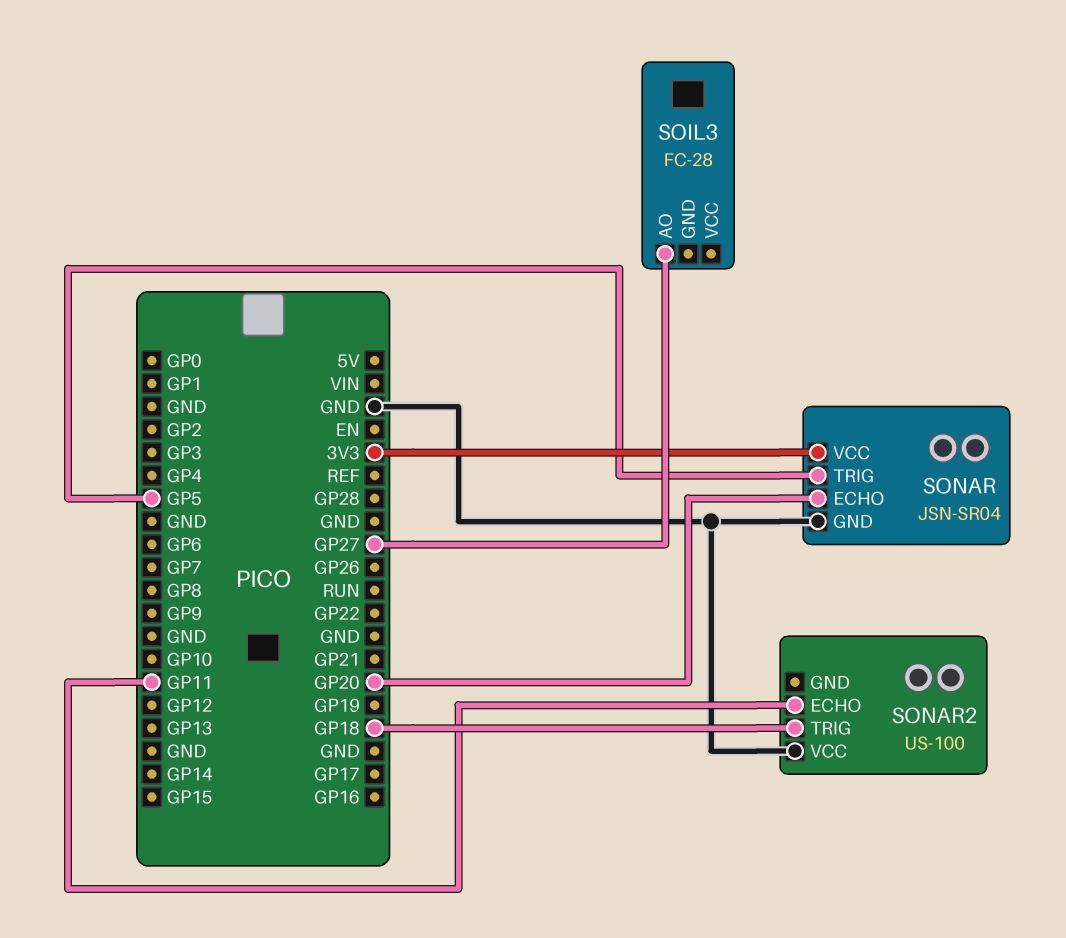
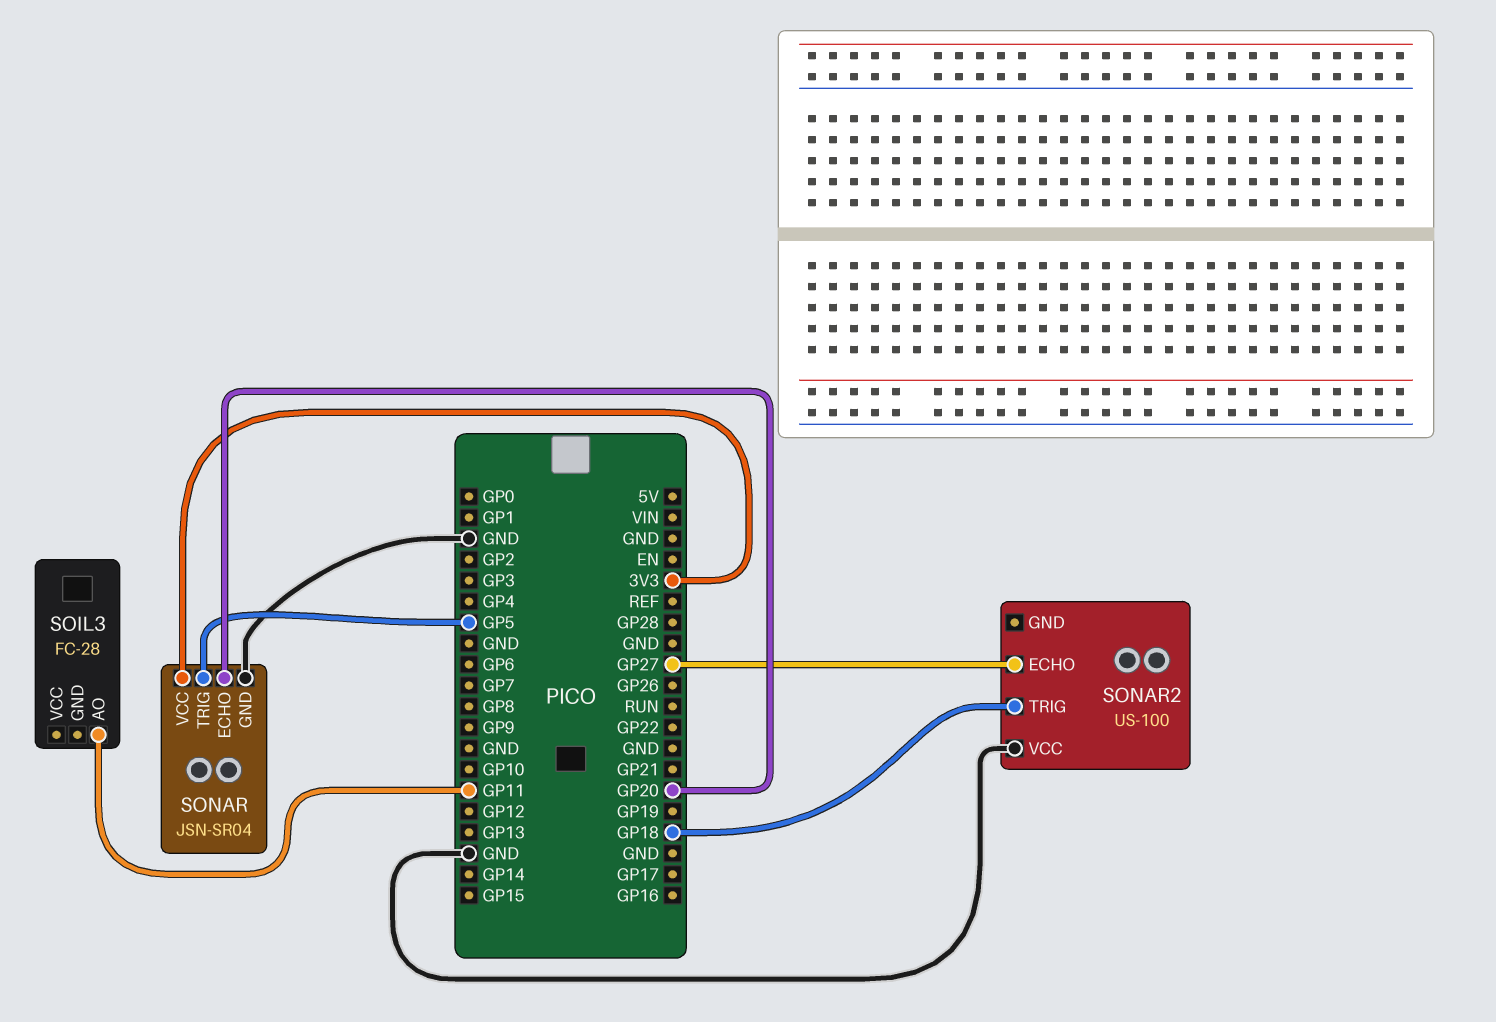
SOIL3 pin AO: GP27 -> GP11
SONAR2 pin ECHO: GP11 -> GP27

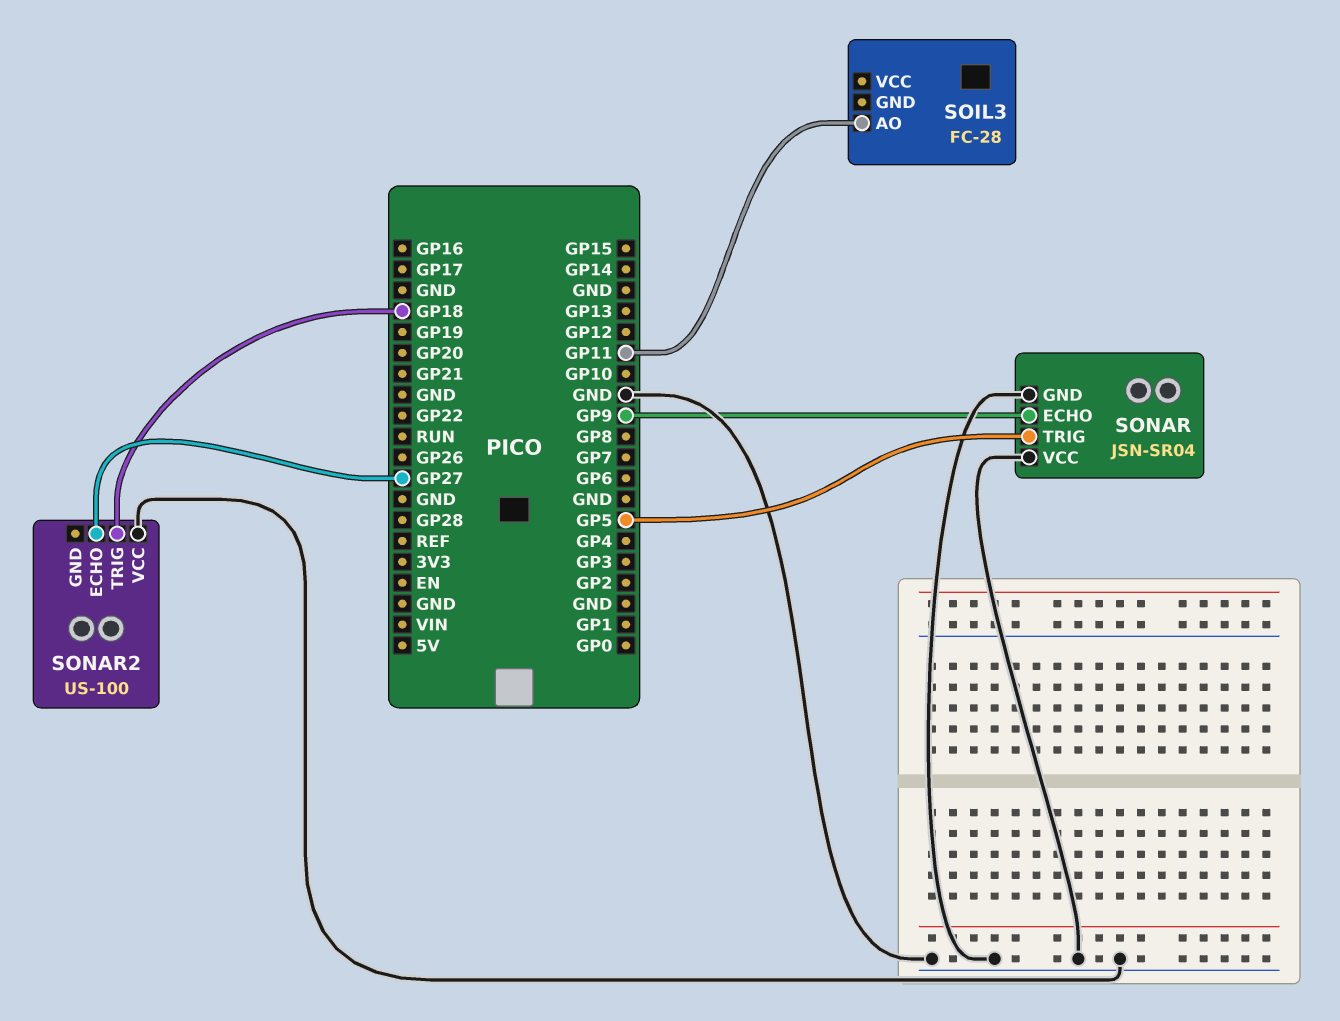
SONAR pin ECHO: GP20 -> GP9
SONAR pin VCC: 3V3 -> GND

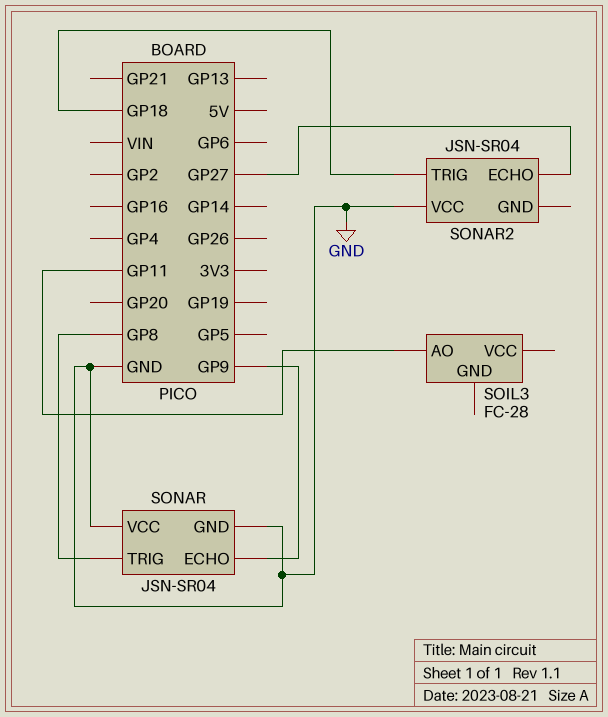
SONAR pin TRIG: GP5 -> GP8
SONAR2: US-100 -> JSN-SR04

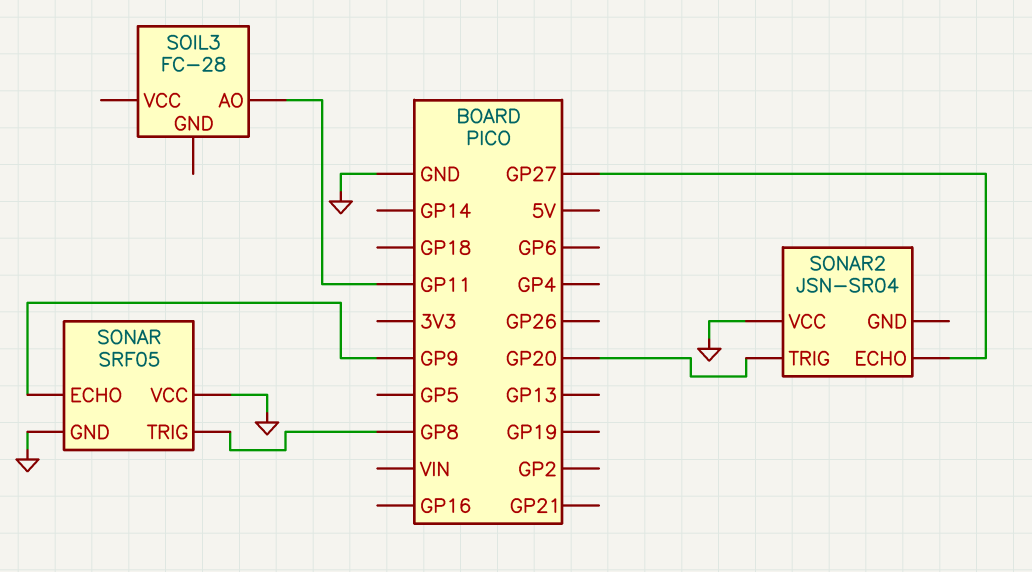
SONAR: JSN-SR04 -> SRF05
SONAR2 pin TRIG: GP18 -> GP20

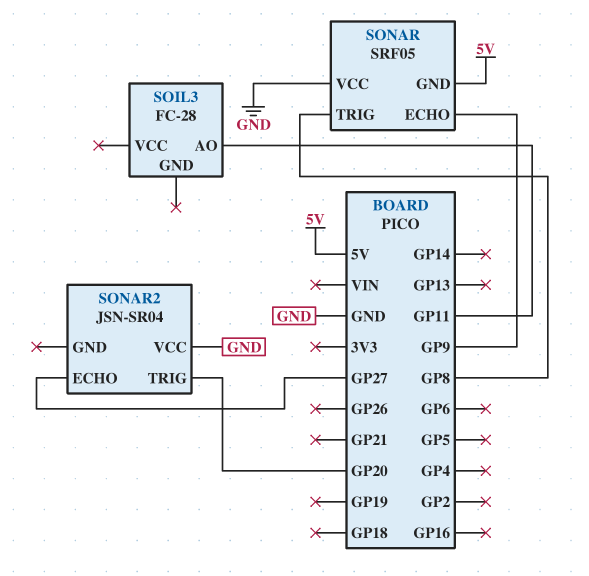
SONAR pin GND: GND -> 5V

